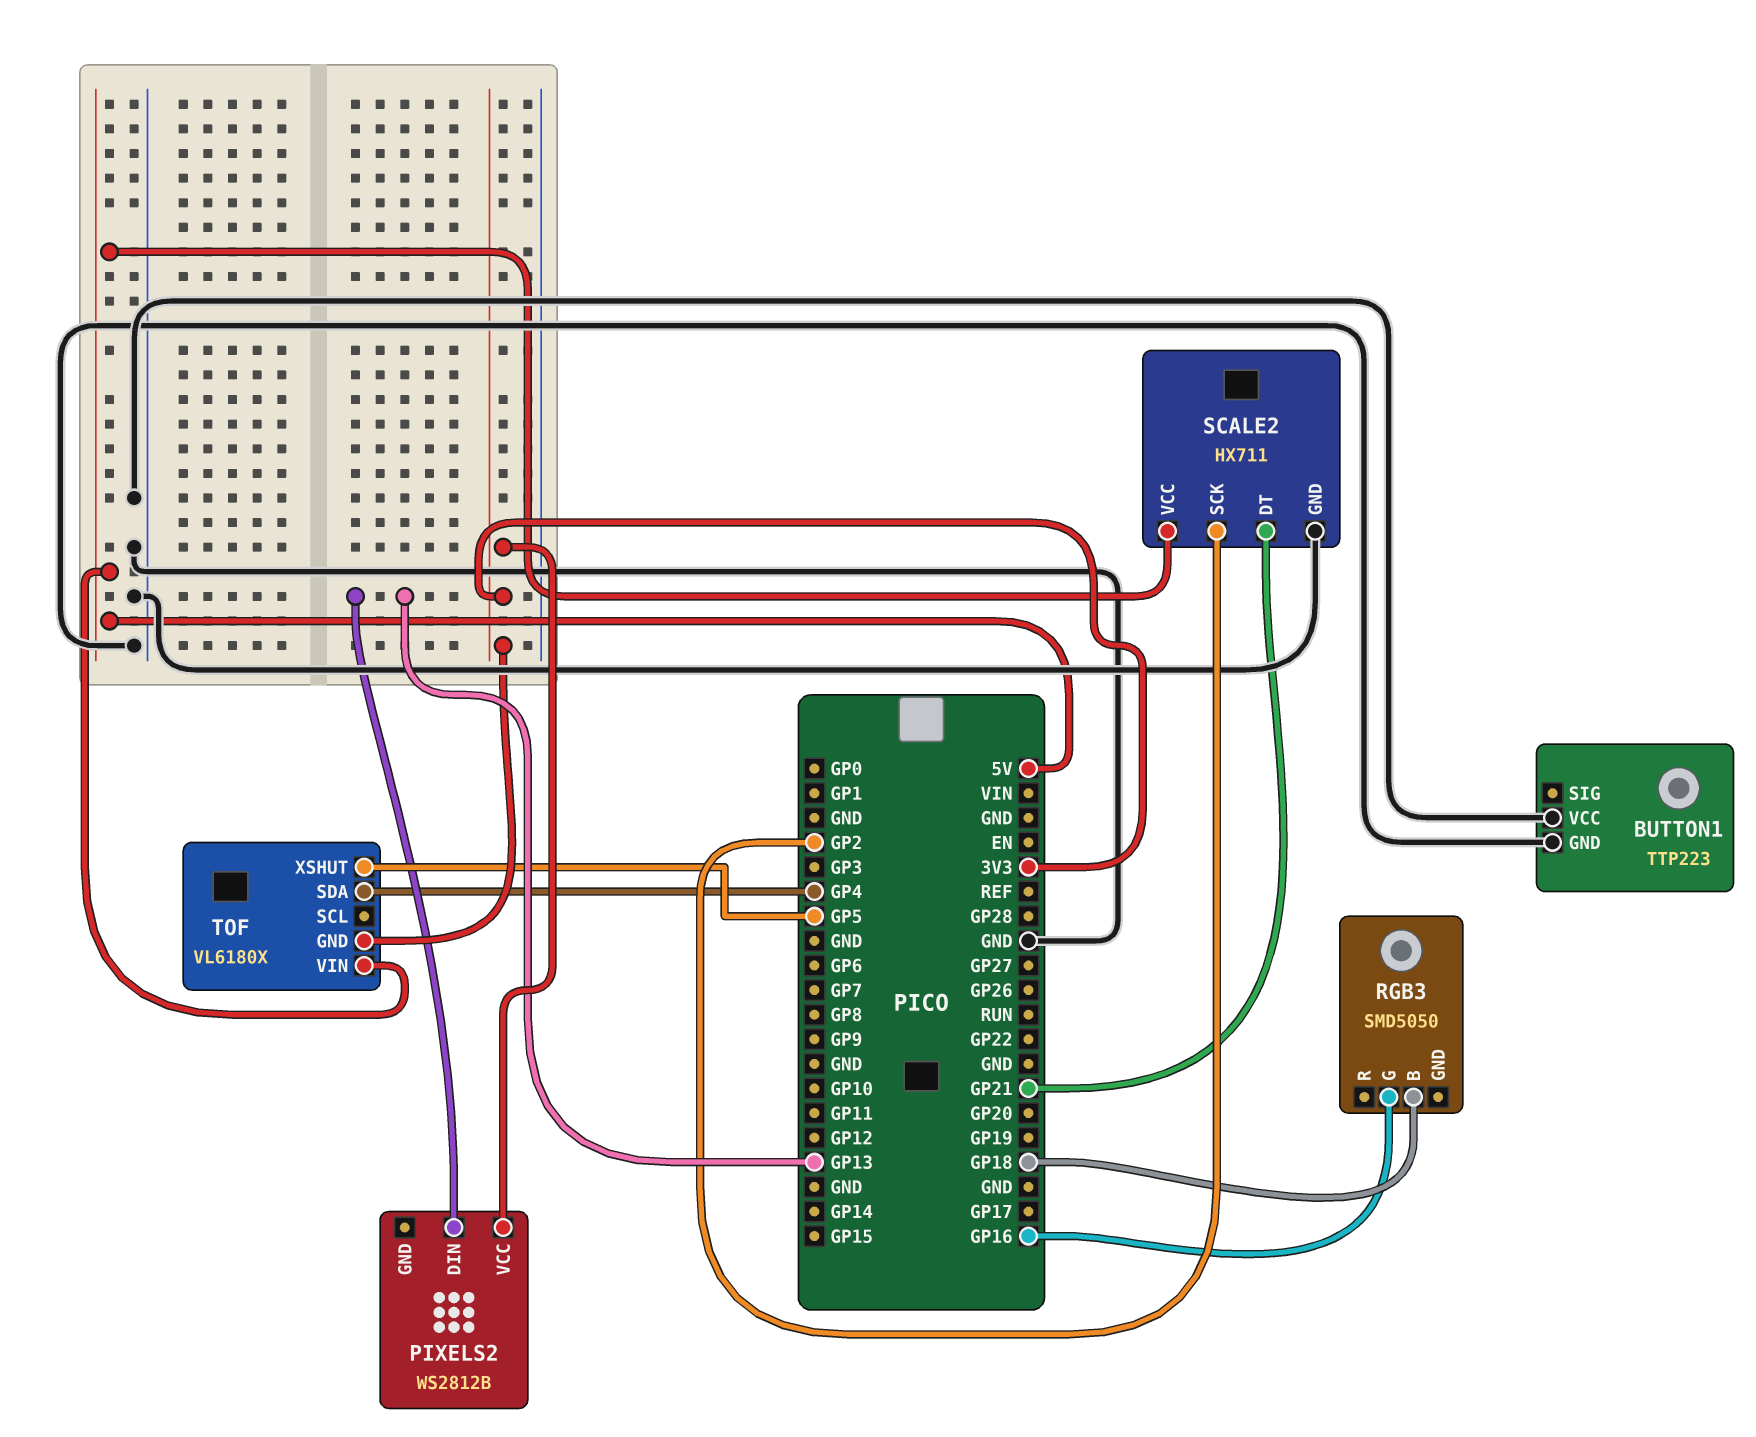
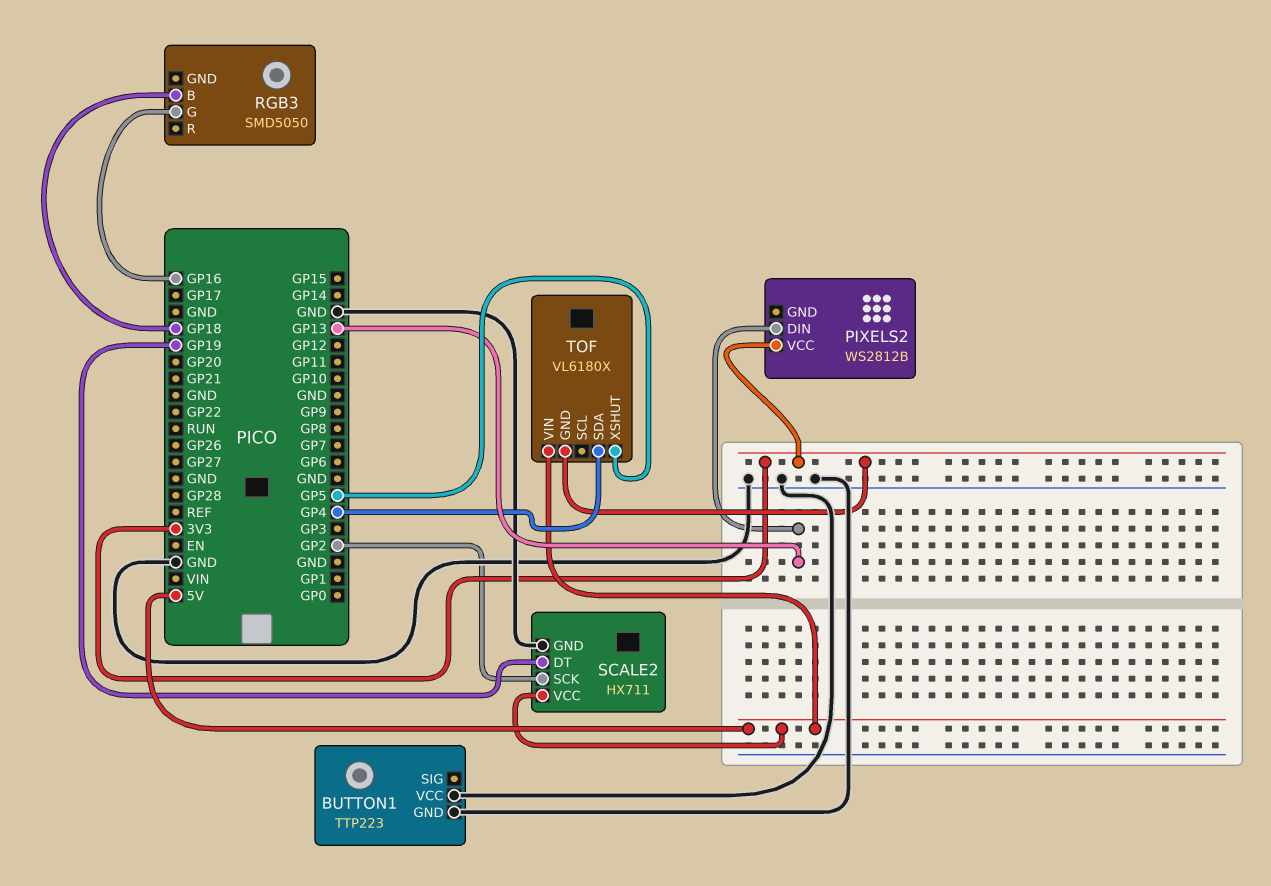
SCALE2 pin DT: GP21 -> GP19

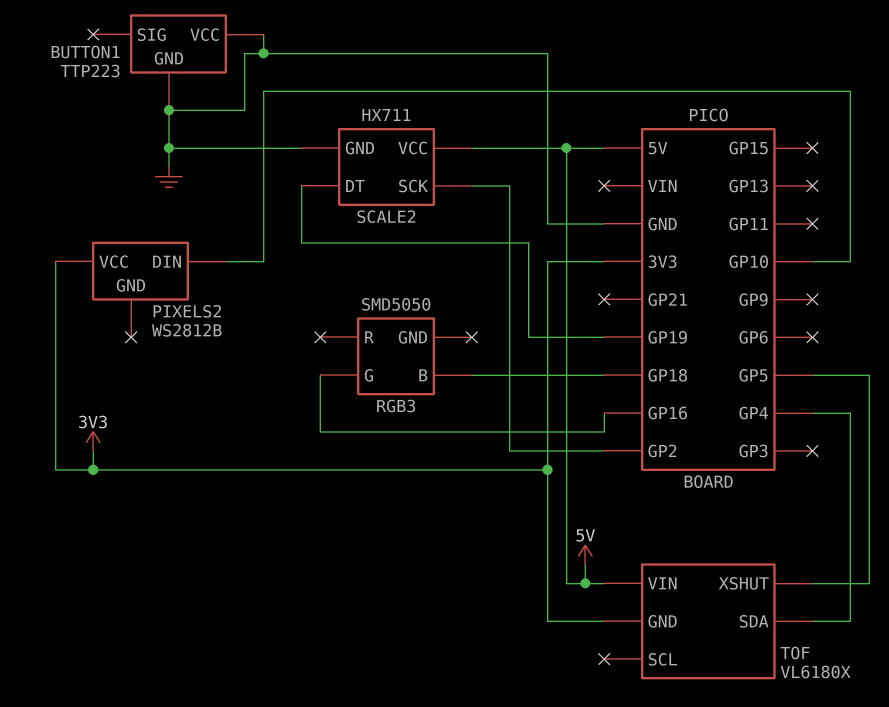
PIXELS2 pin DIN: GP13 -> GP10

